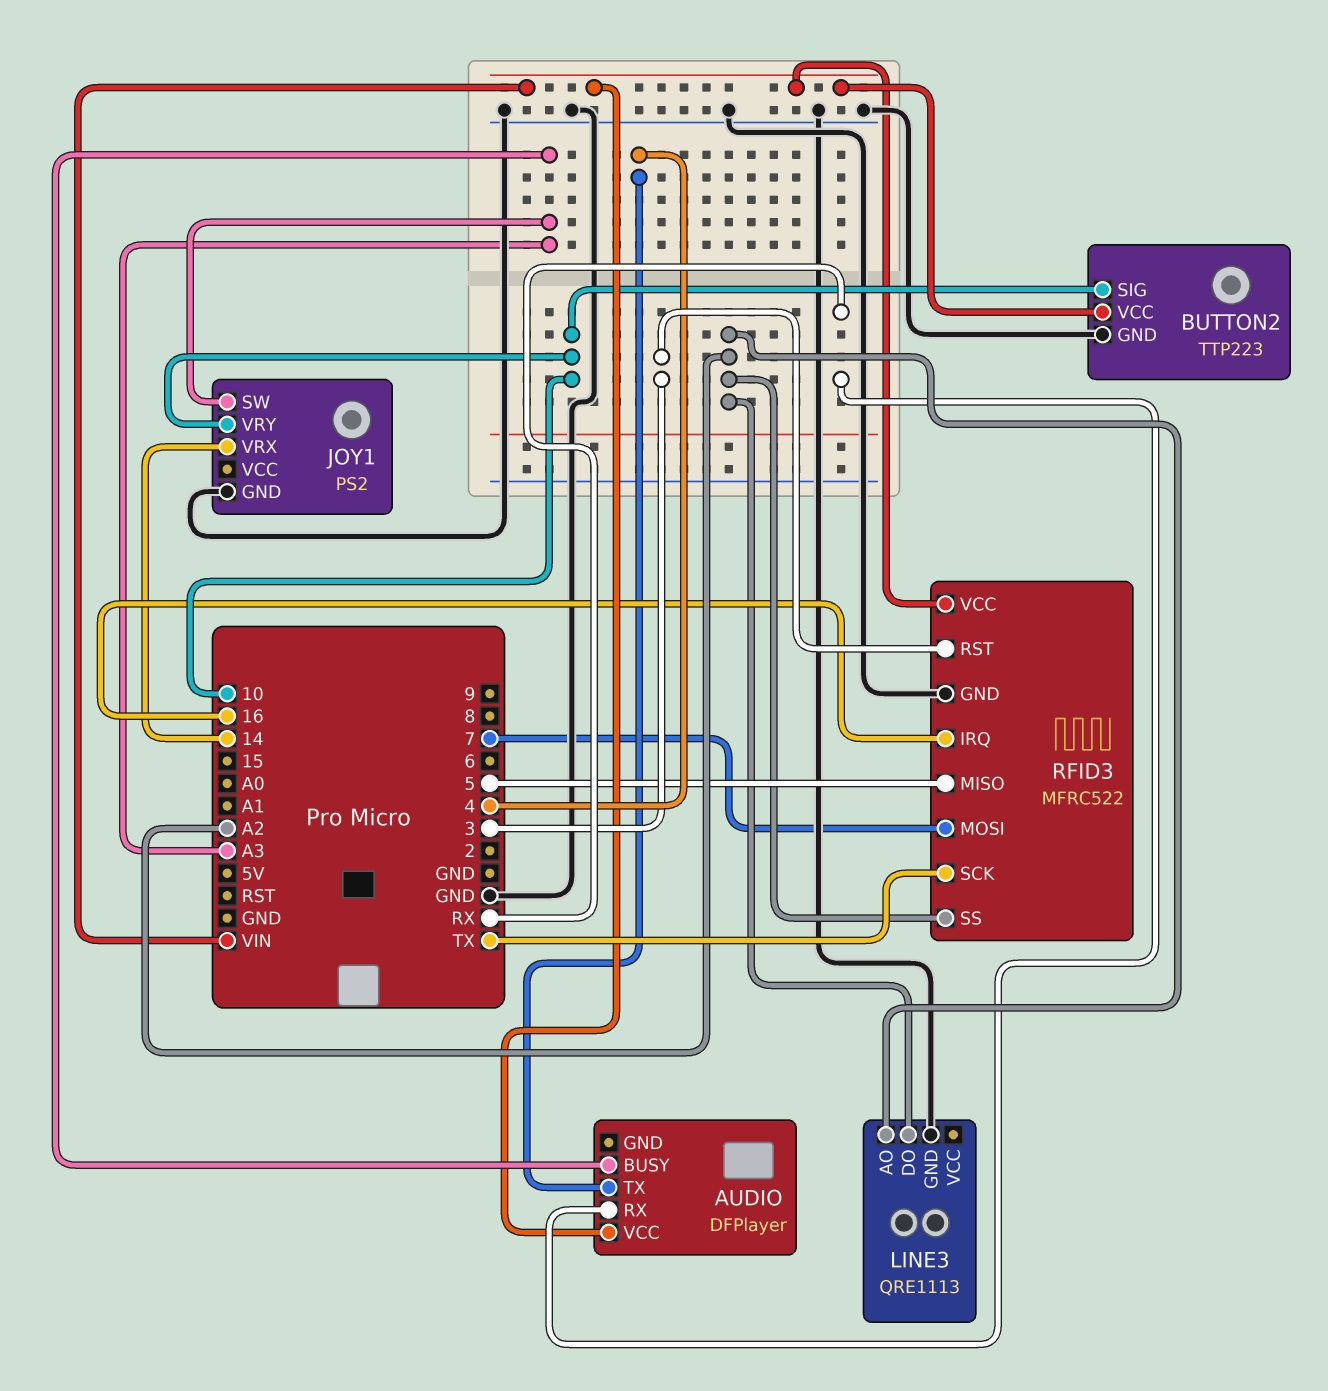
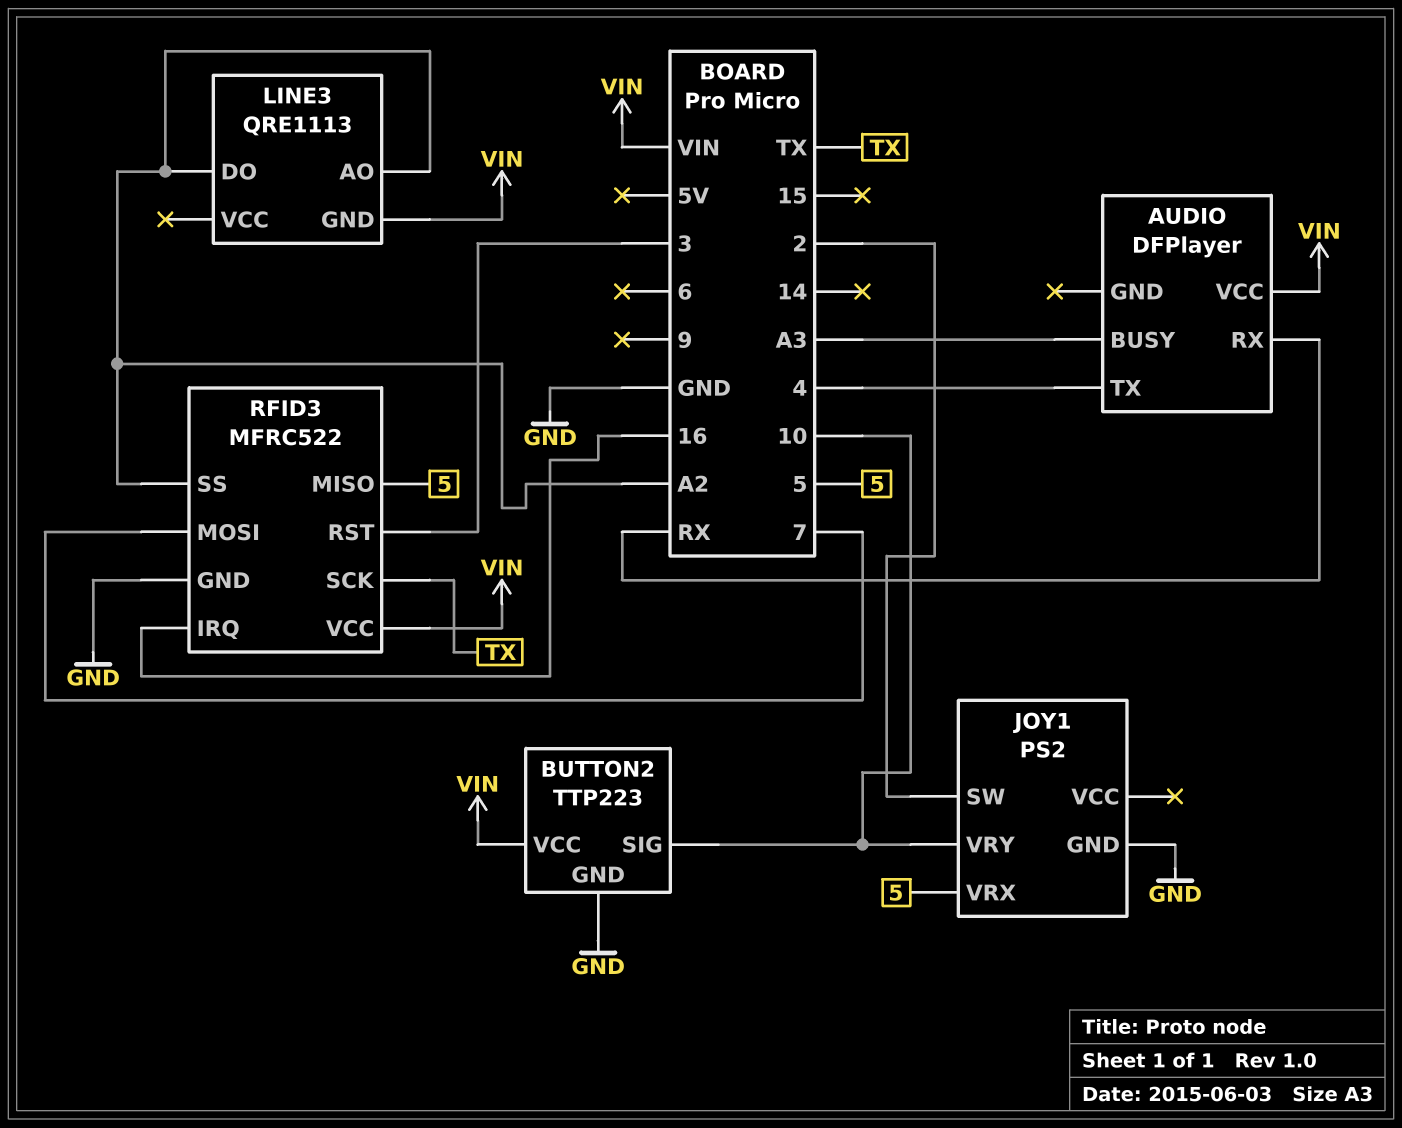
JOY1 pin SW: A3 -> 2
JOY1 pin VRX: 14 -> 5
LINE3 pin GND: GND -> VIN

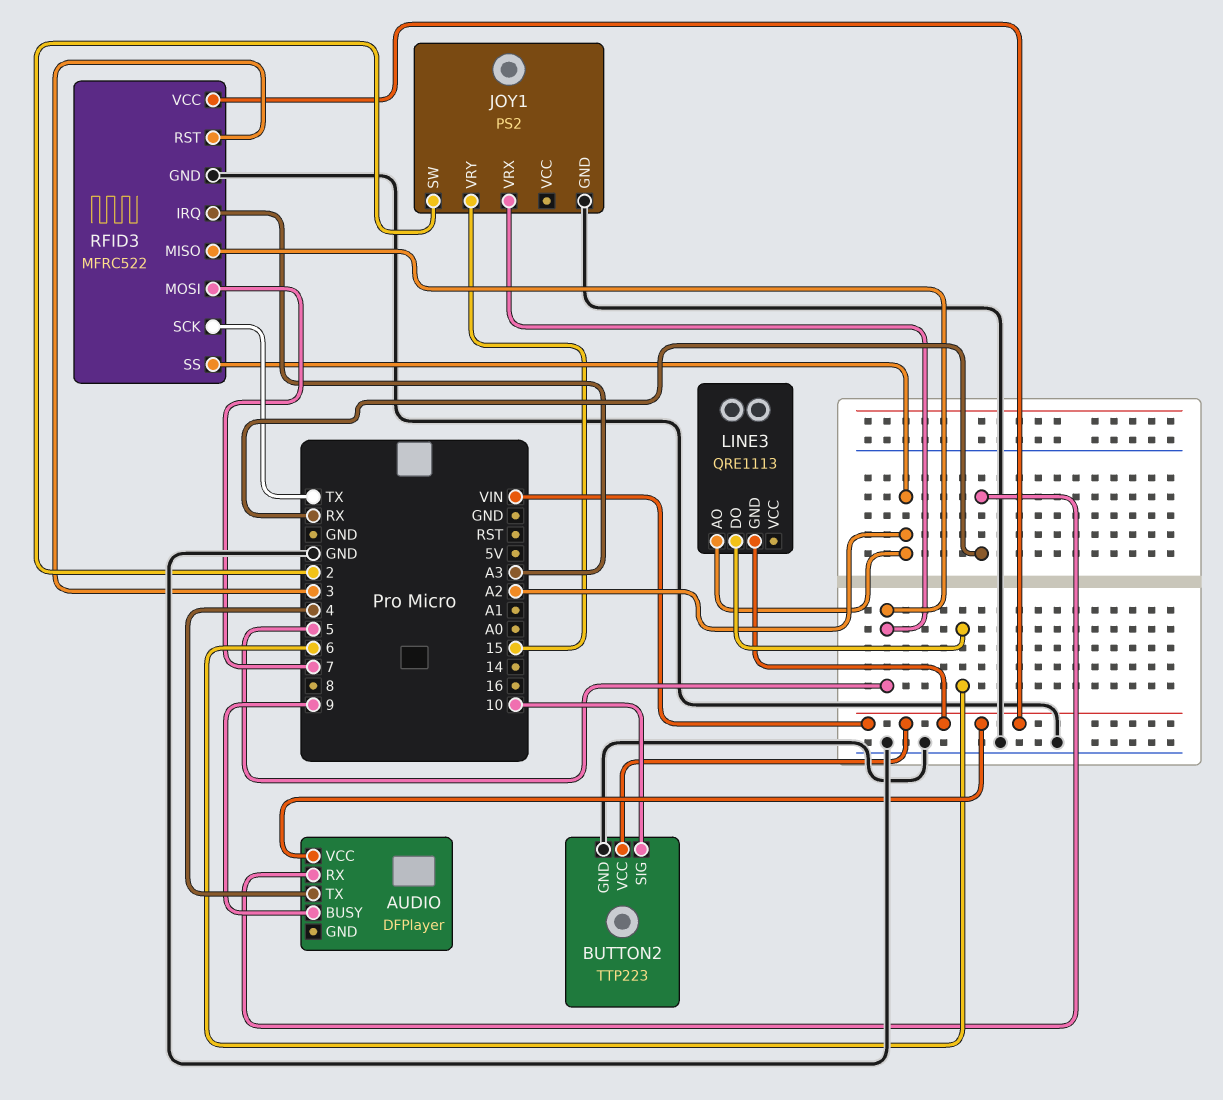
AUDIO pin BUSY: A3 -> 9
JOY1 pin VRY: 10 -> 15
LINE3 pin DO: A2 -> 6
RFID3 pin IRQ: 16 -> A3

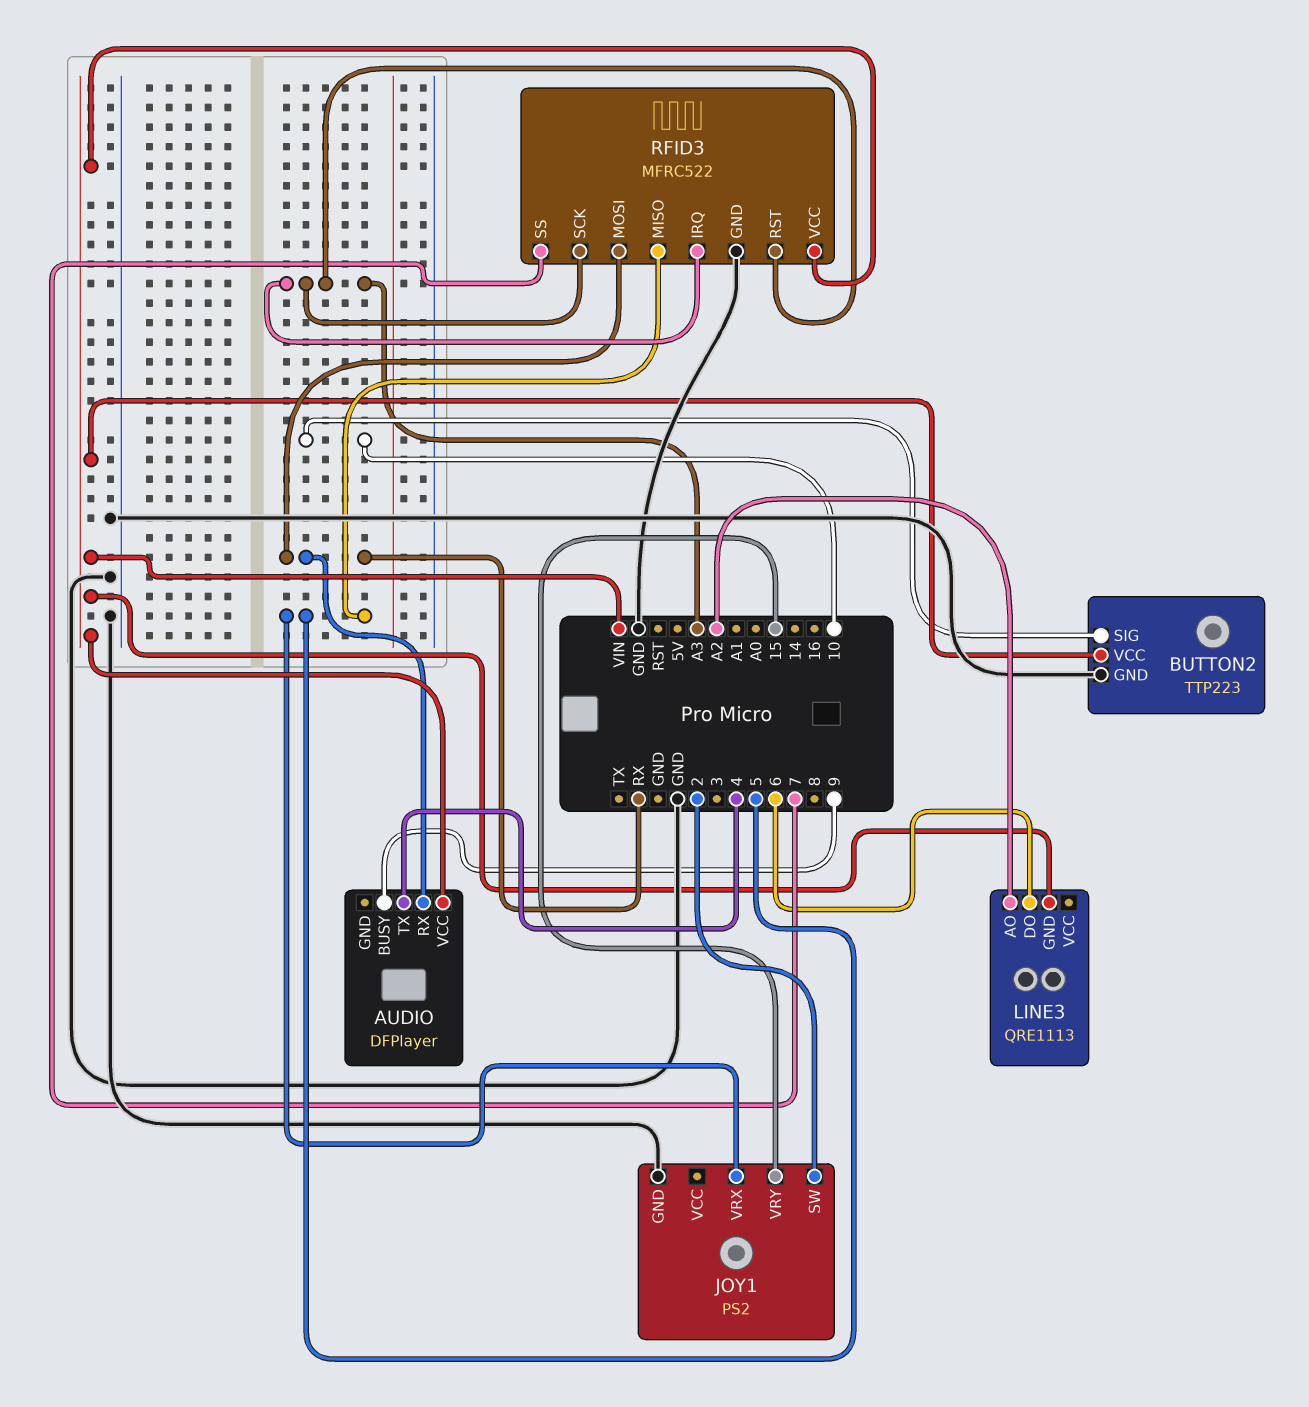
RFID3 pin MOSI: 7 -> RX
RFID3 pin RST: 3 -> A3
RFID3 pin SCK: TX -> A3
RFID3 pin SS: A2 -> 7

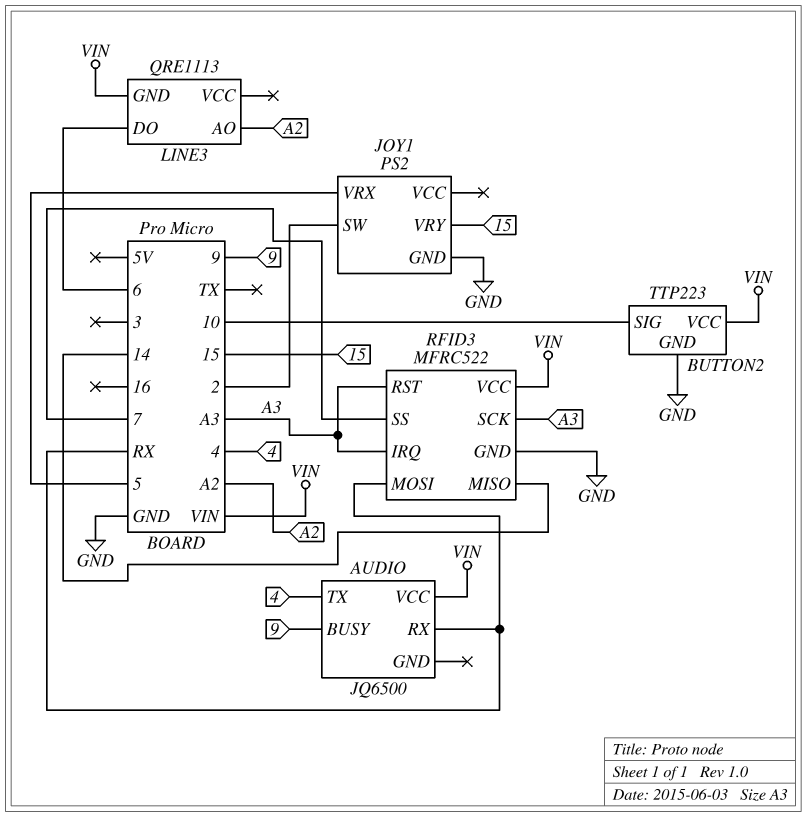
AUDIO: DFPlayer -> JQ6500
RFID3 pin MISO: 5 -> 14

